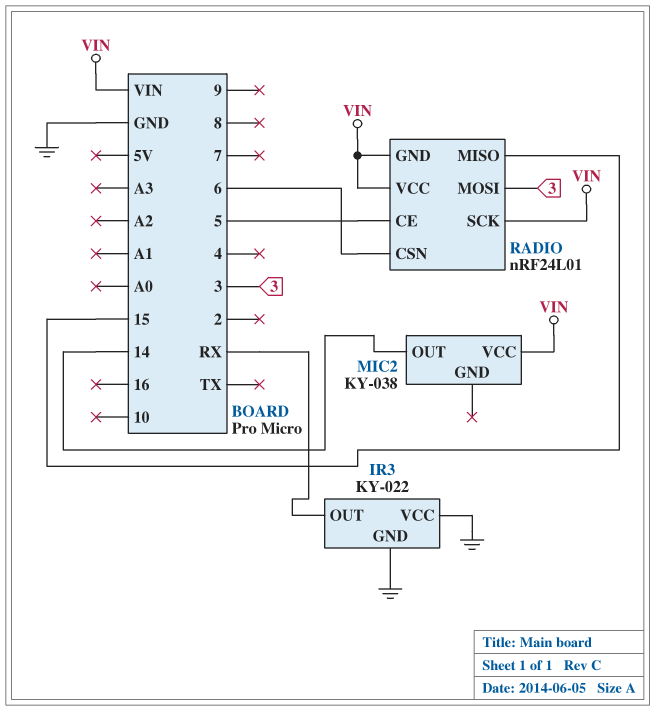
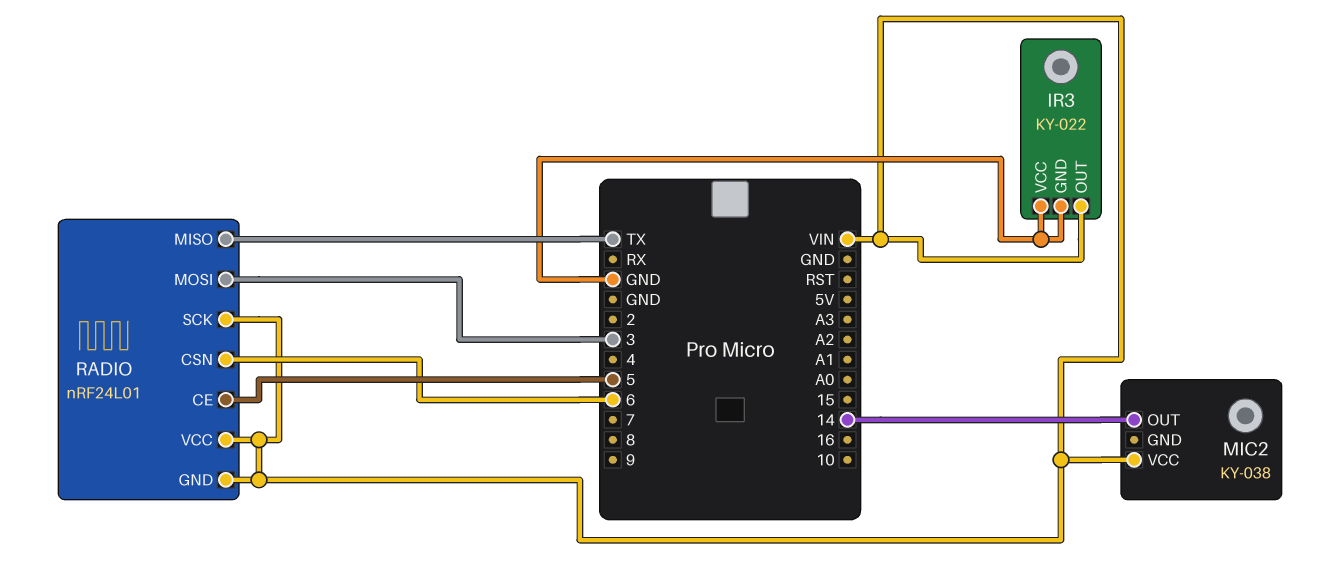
IR3 pin OUT: RX -> VIN
RADIO pin MISO: 15 -> TX

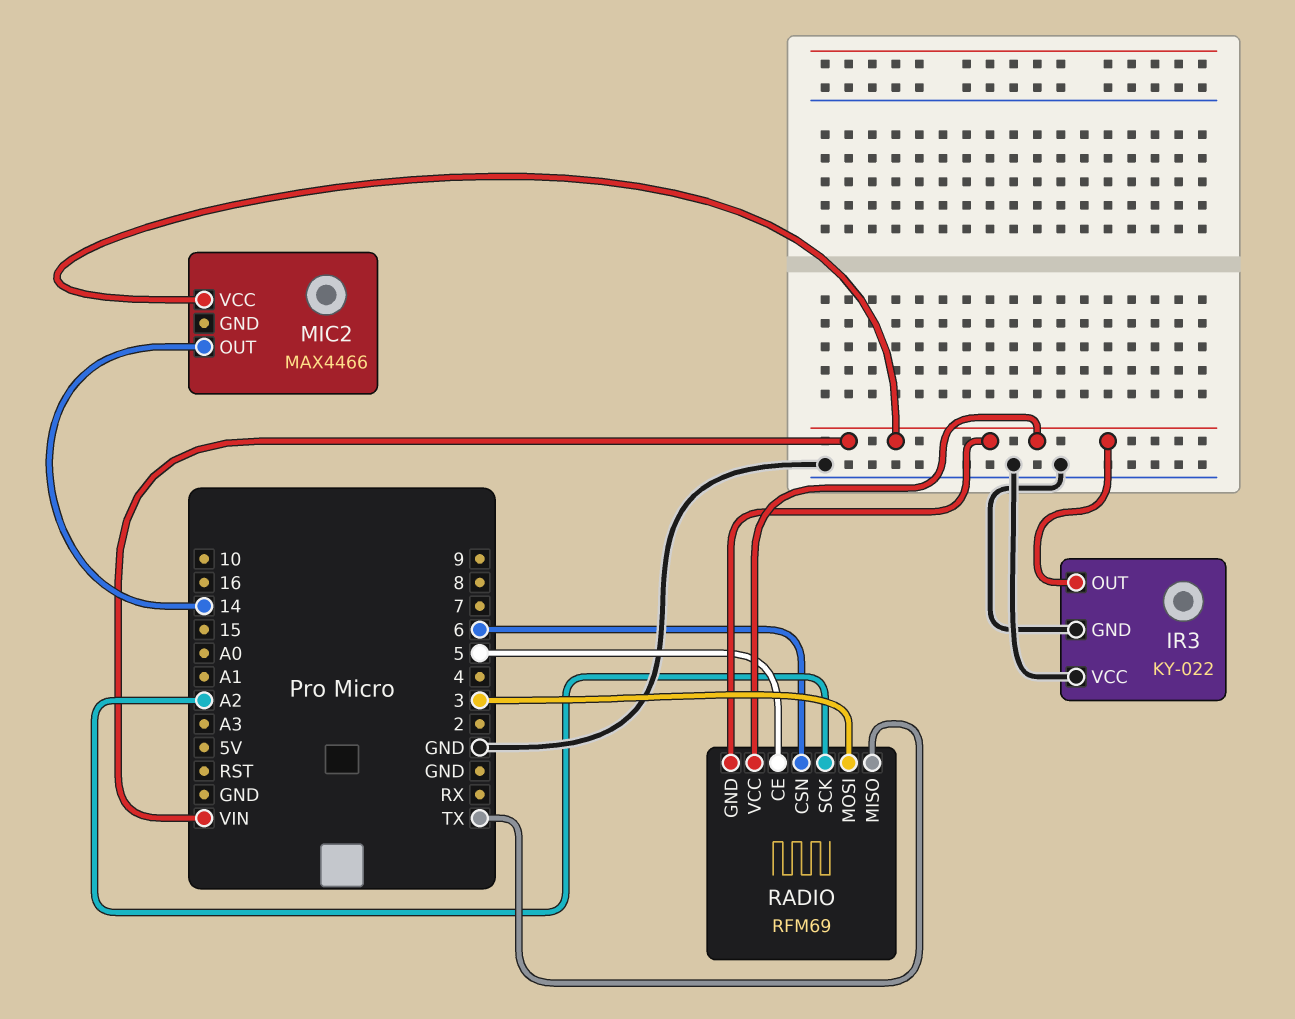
MIC2: KY-038 -> MAX4466
RADIO: nRF24L01 -> RFM69
RADIO pin SCK: VIN -> A2

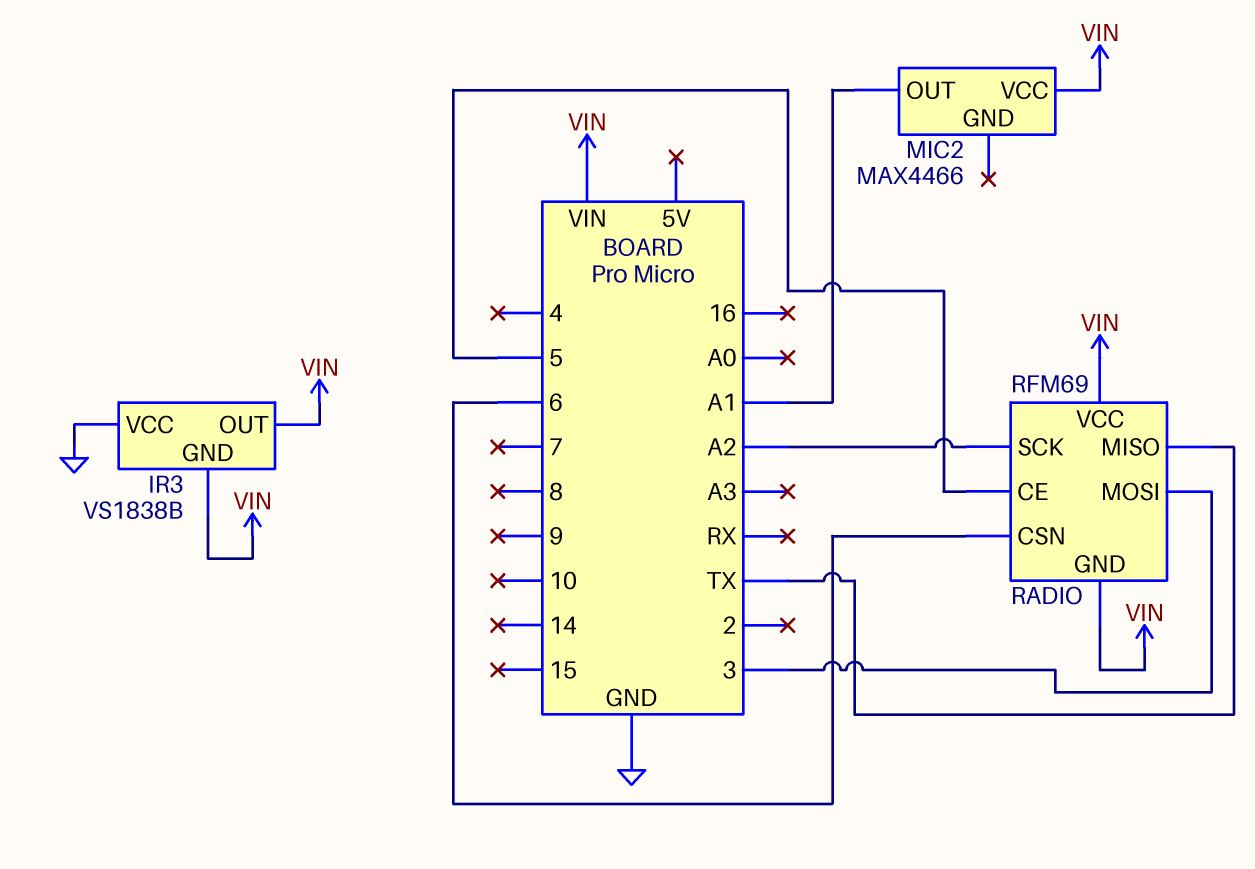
IR3: KY-022 -> VS1838B
IR3 pin GND: GND -> VIN
MIC2 pin OUT: 14 -> A1

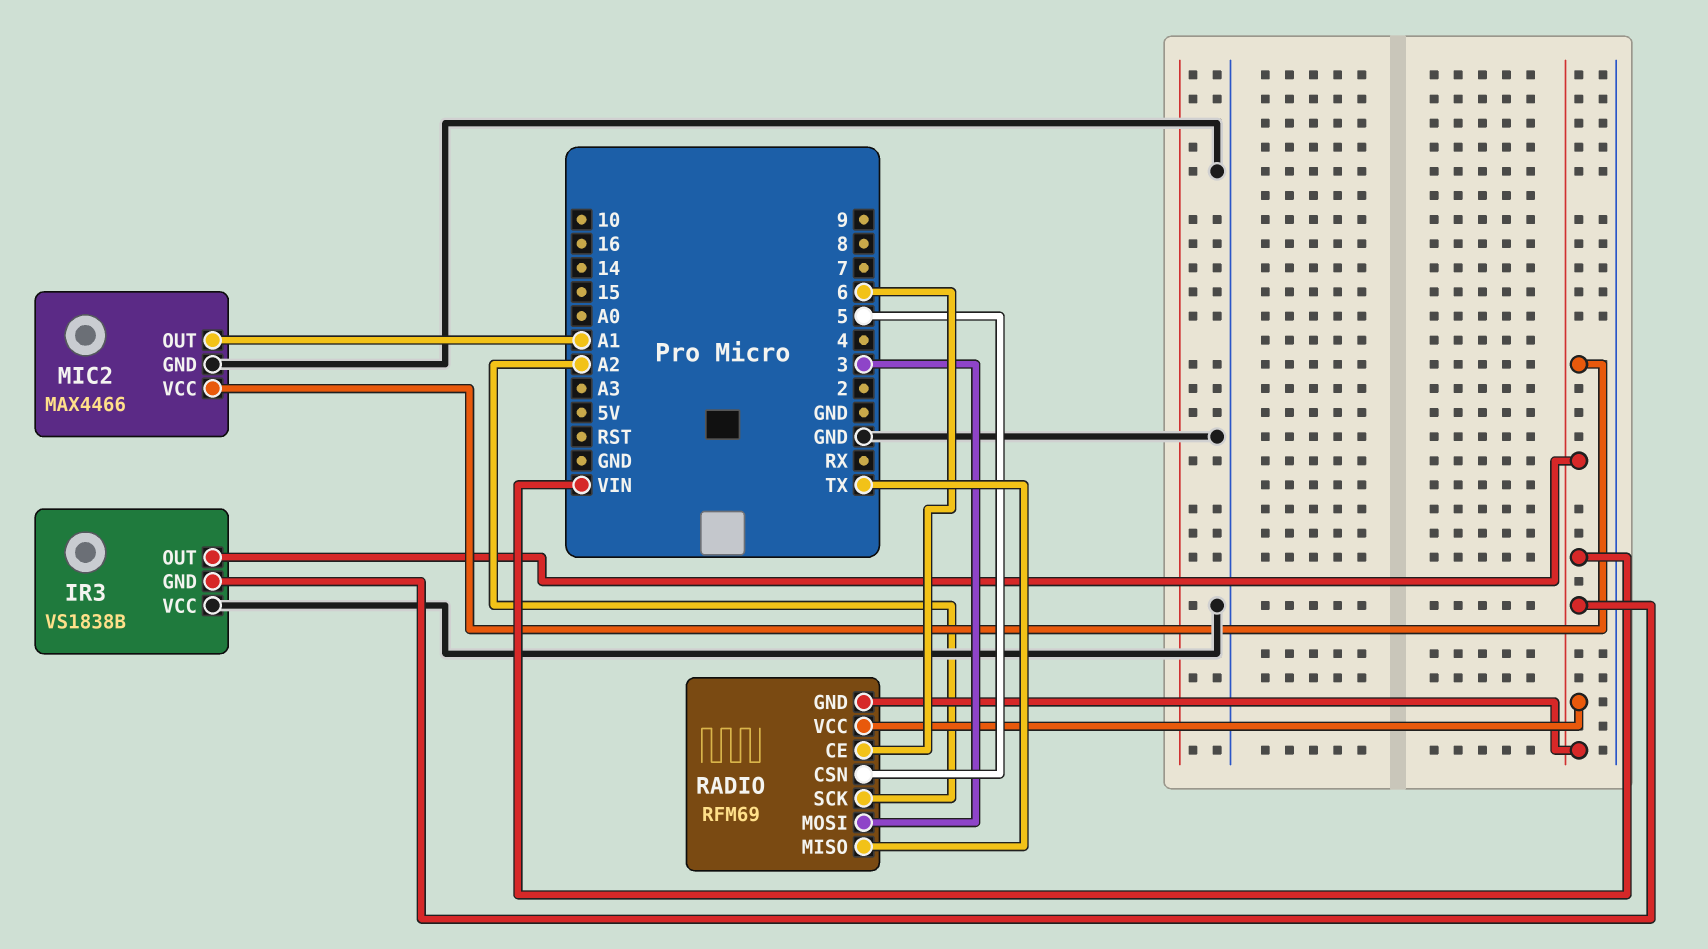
MIC2 pin GND: none -> GND
RADIO pin CE: 5 -> 6
RADIO pin CSN: 6 -> 5

